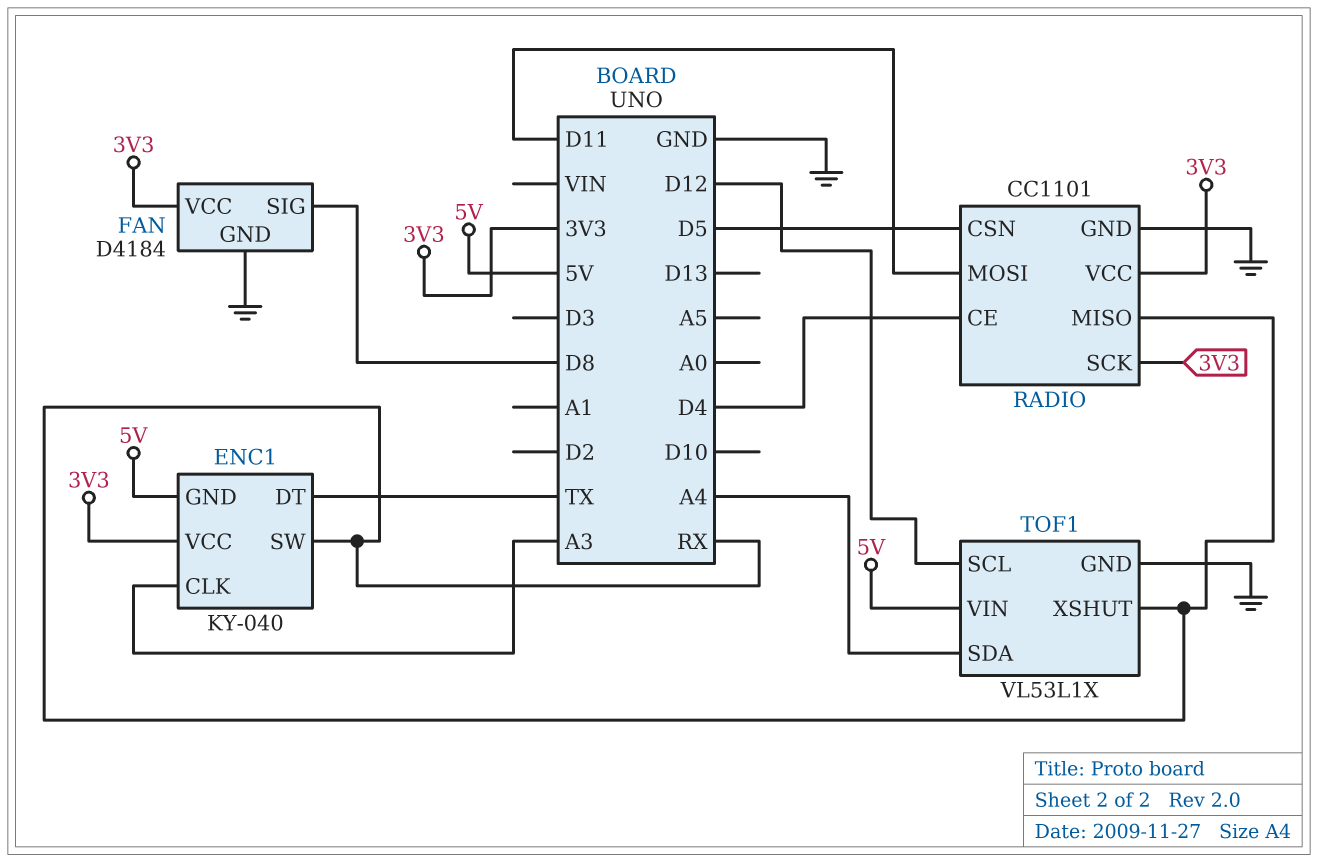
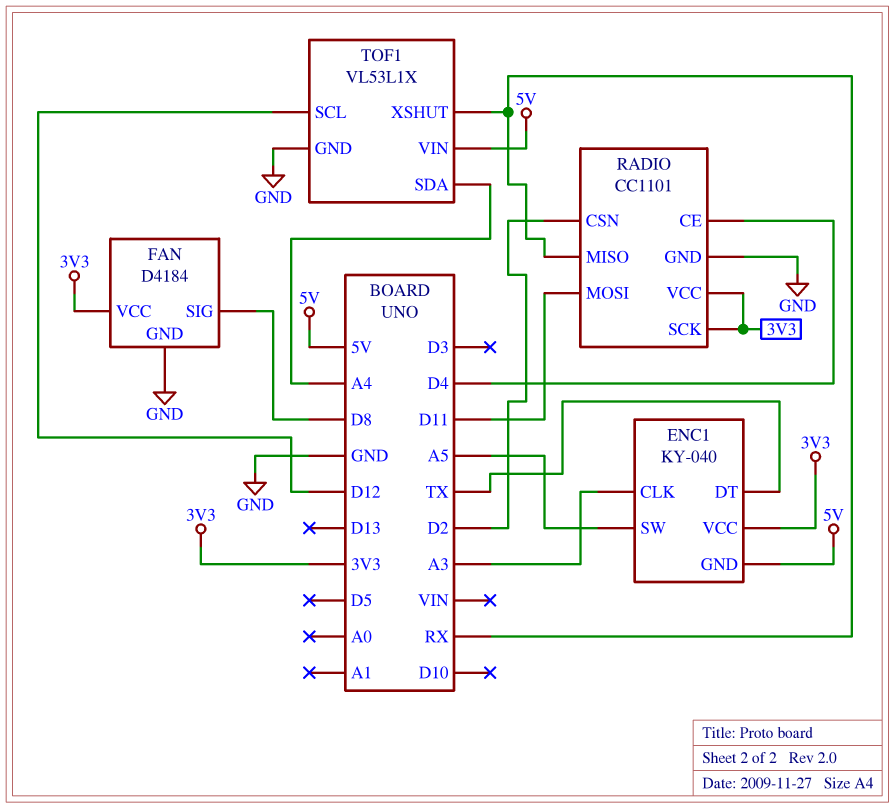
ENC1 pin SW: RX -> A5
RADIO pin CSN: D5 -> D2

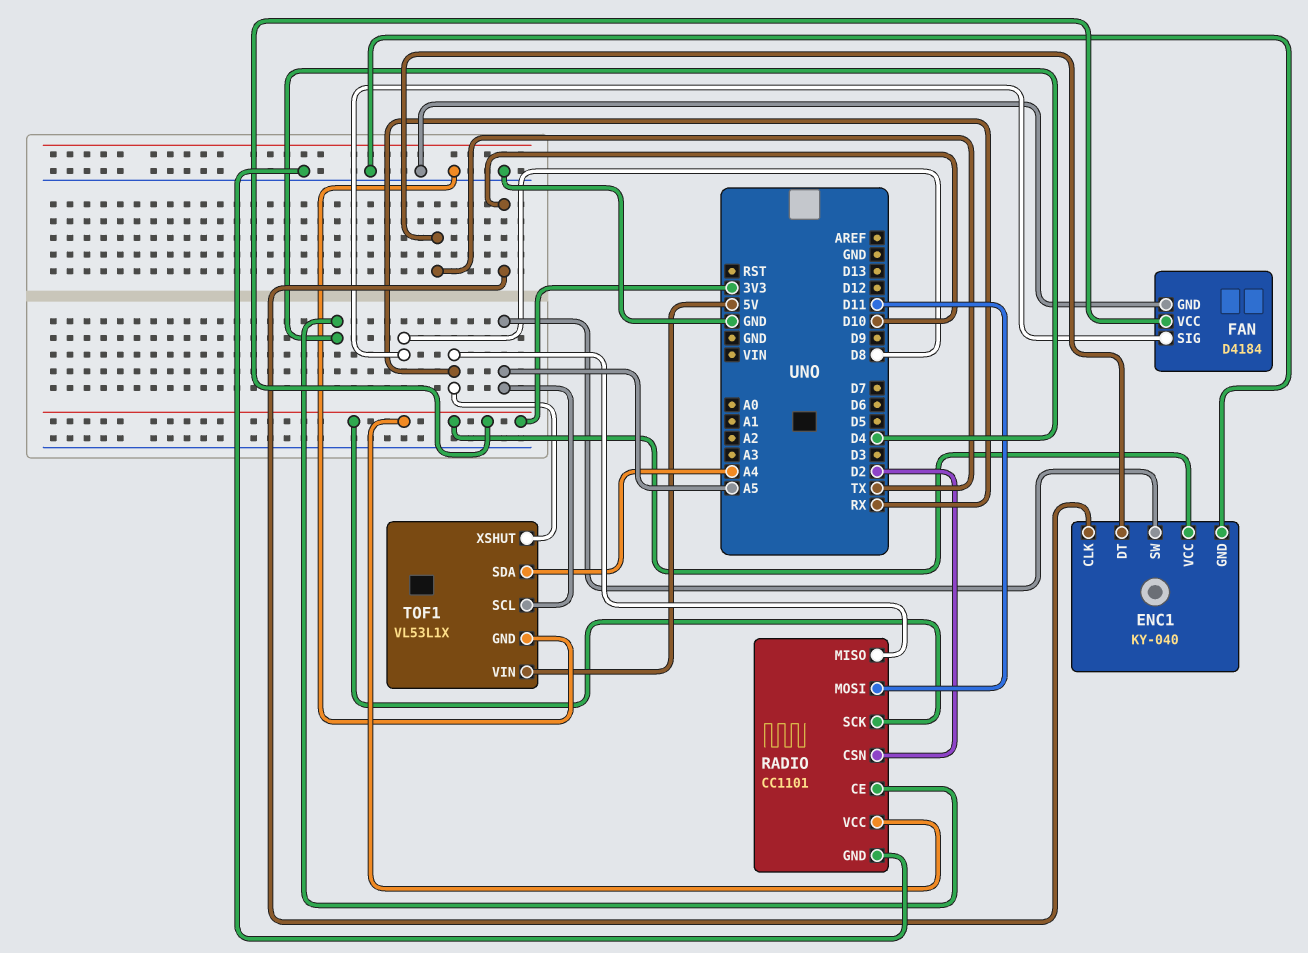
ENC1 pin CLK: A3 -> D10
ENC1 pin GND: 5V -> GND
TOF1 pin SCL: D12 -> A5

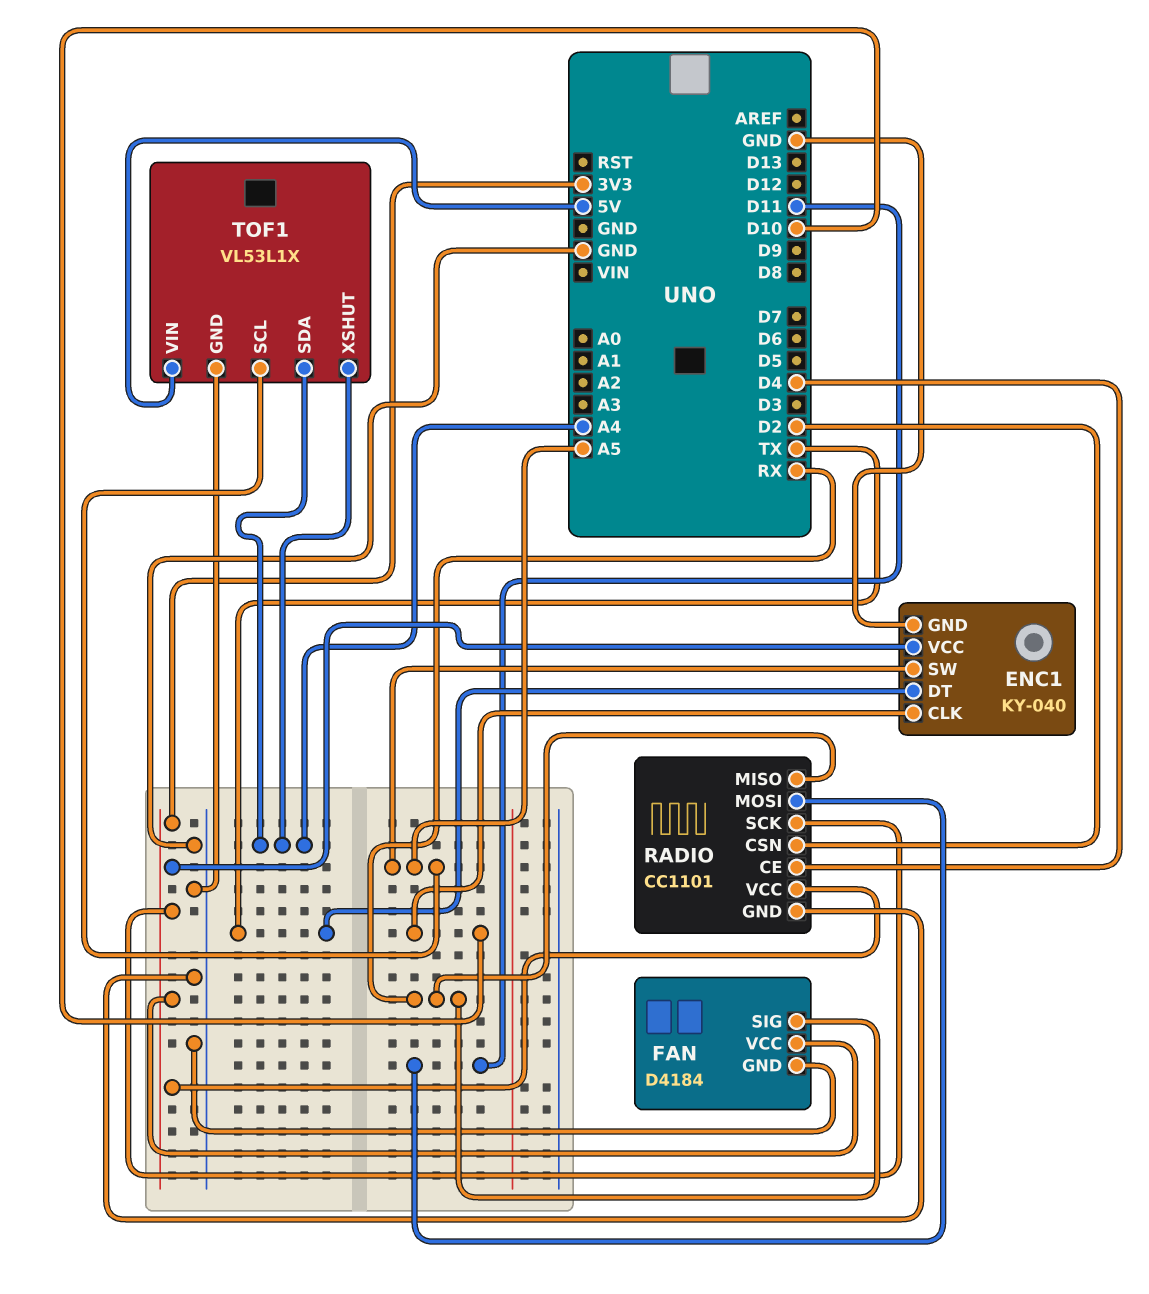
FAN pin SIG: D8 -> RX
TOF1 pin XSHUT: RX -> A4

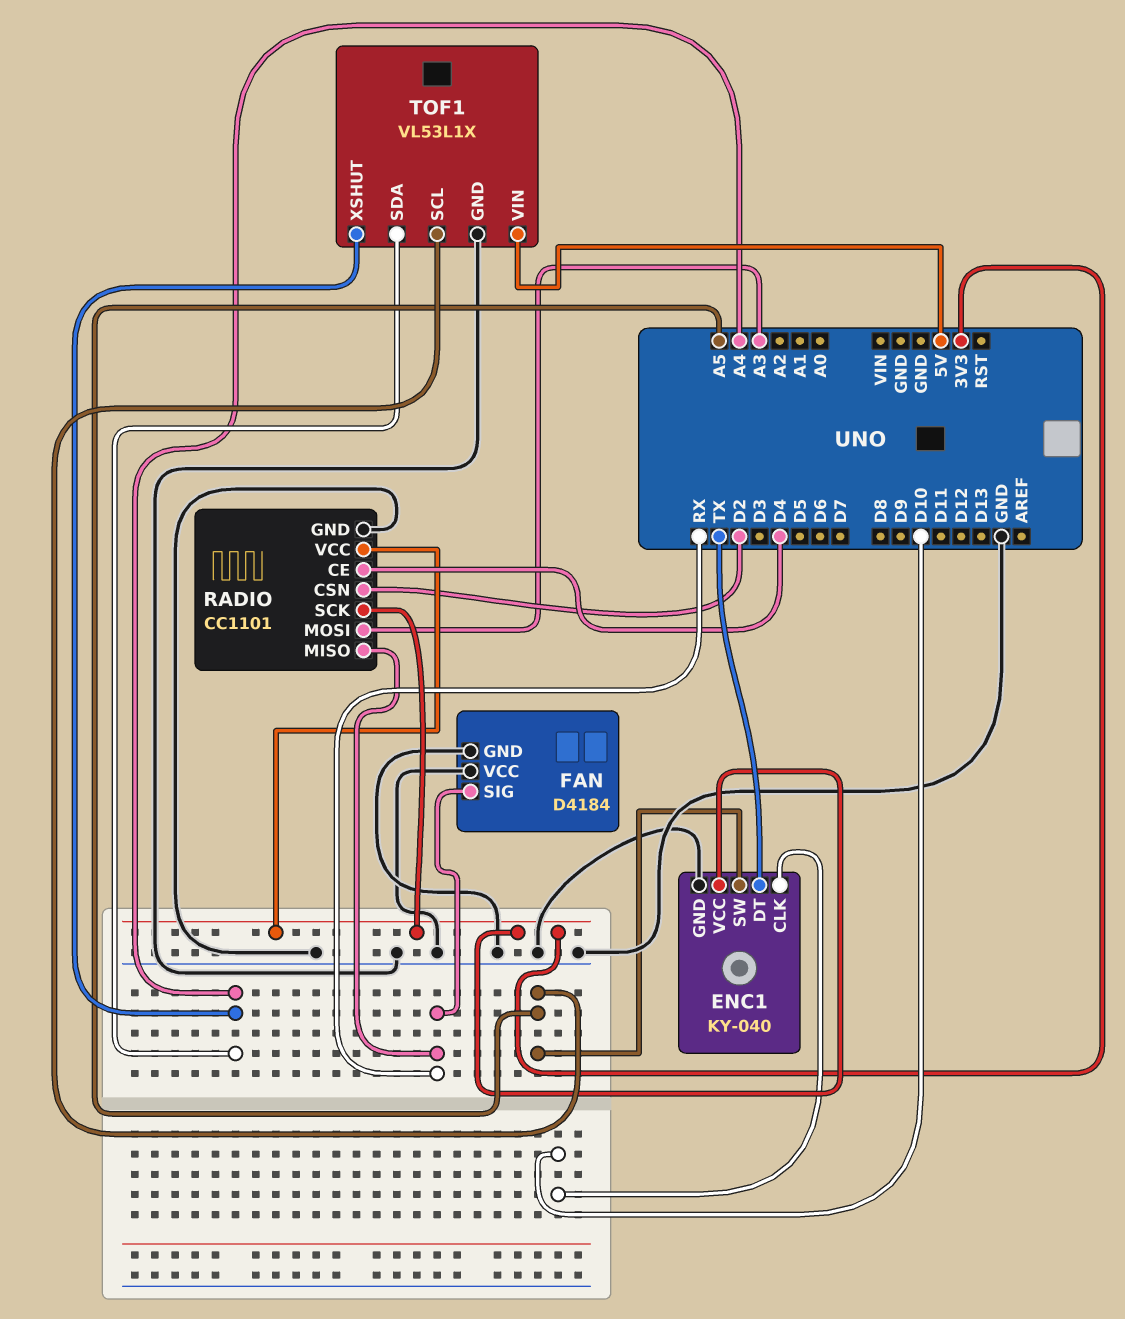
FAN pin VCC: 3V3 -> GND
RADIO pin MOSI: D11 -> A3

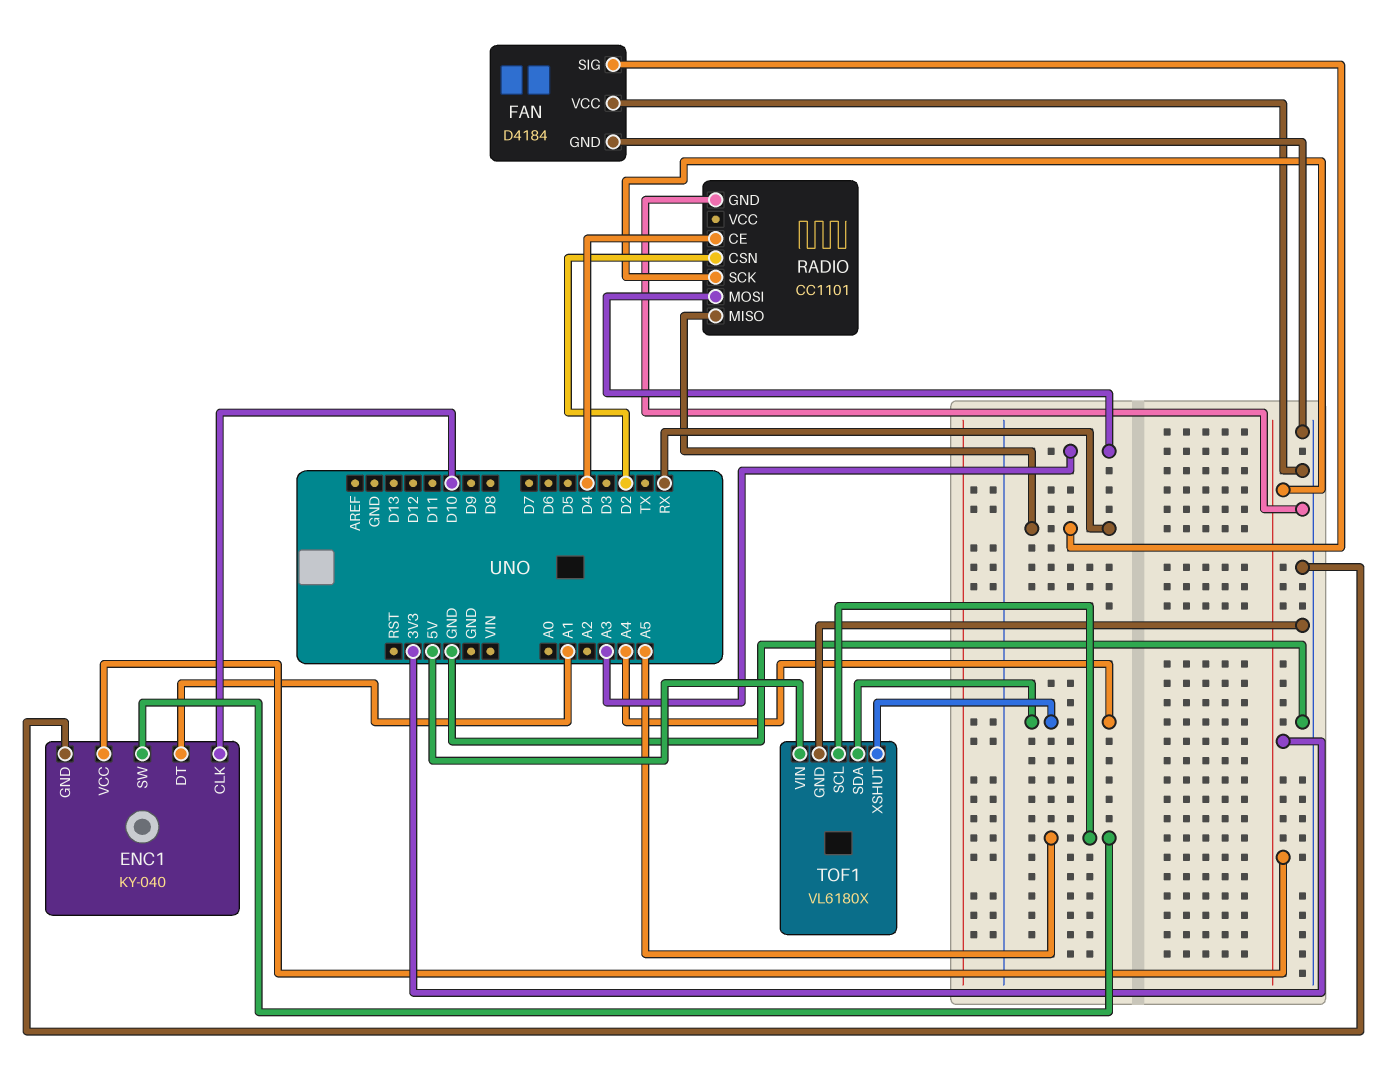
ENC1 pin DT: TX -> A1
RADIO pin VCC: 3V3 -> none
TOF1: VL53L1X -> VL6180X

